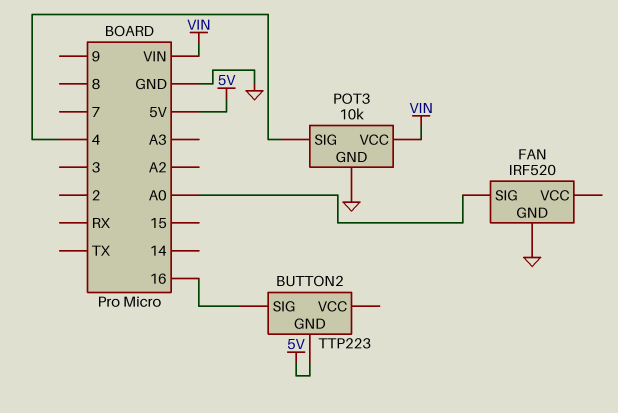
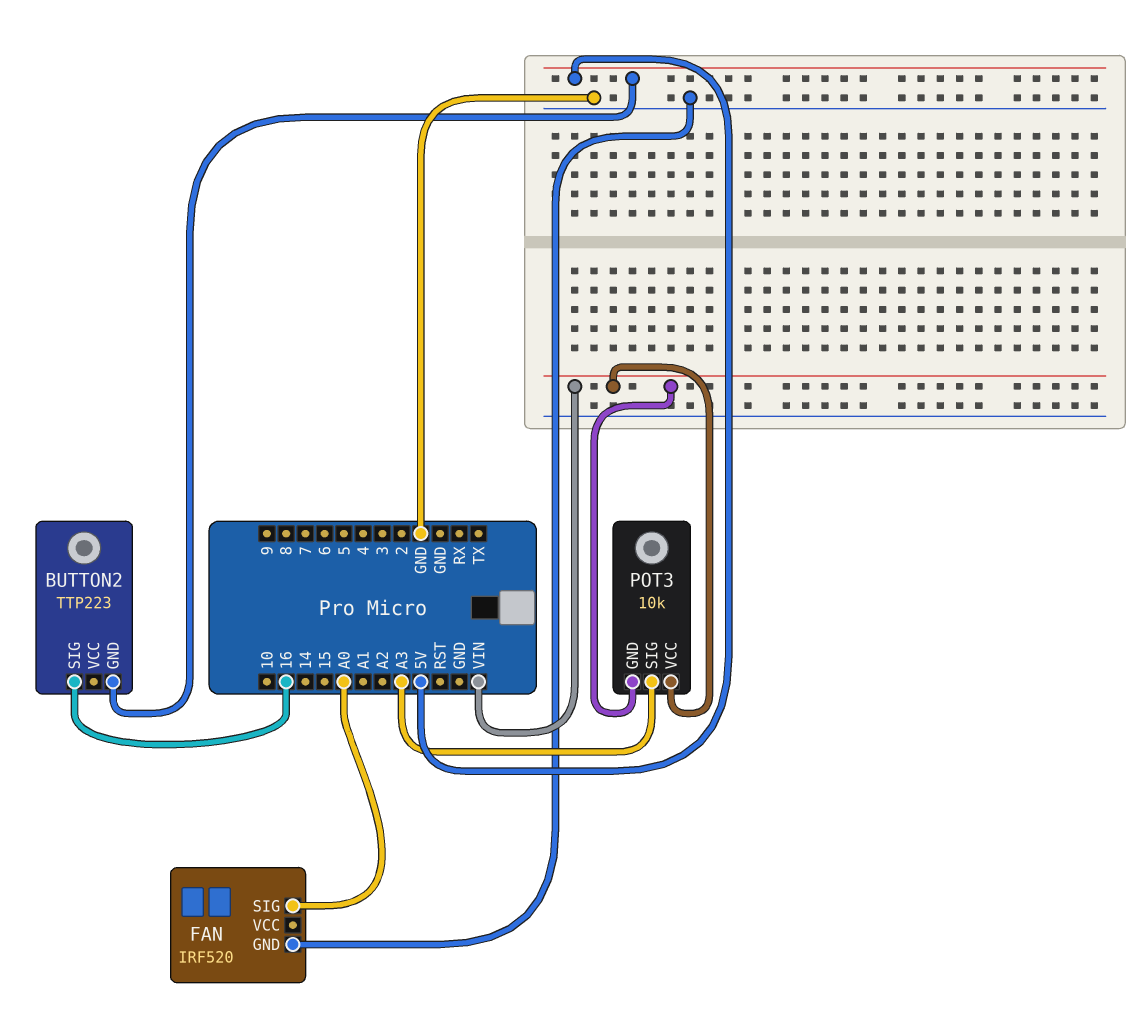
POT3 pin GND: GND -> VIN
POT3 pin SIG: 4 -> A3

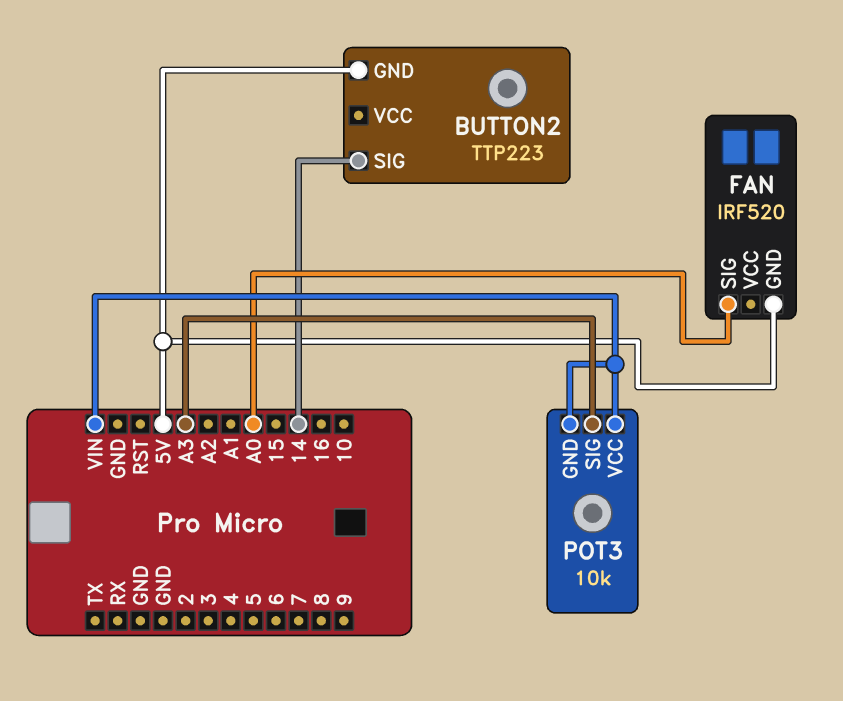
BUTTON2 pin SIG: 16 -> 14
FAN pin GND: GND -> 5V

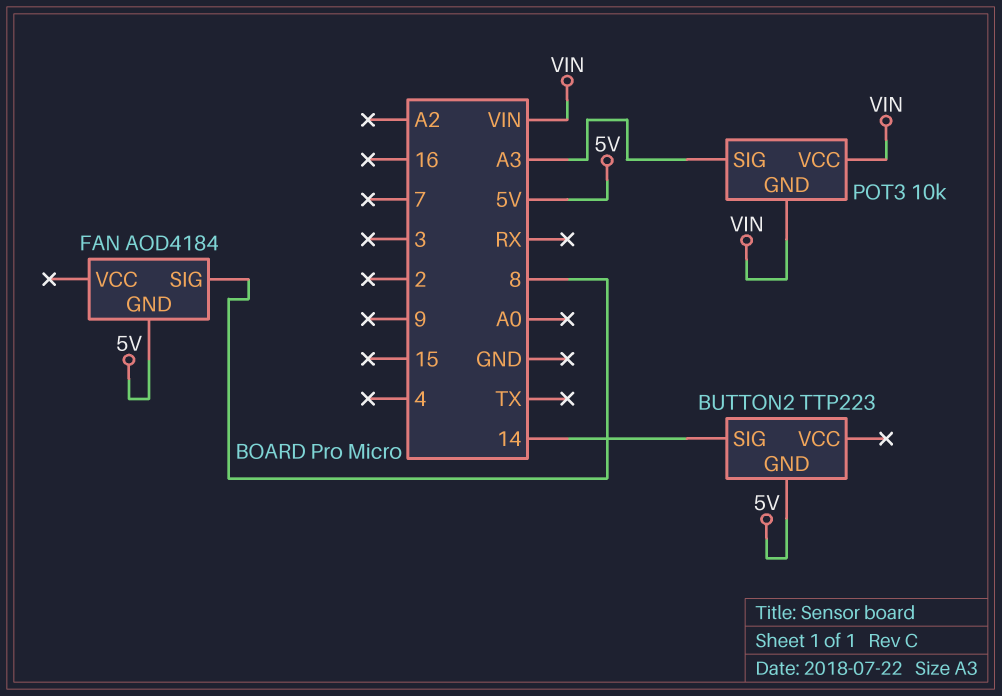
FAN: IRF520 -> AOD4184
FAN pin SIG: A0 -> 8

